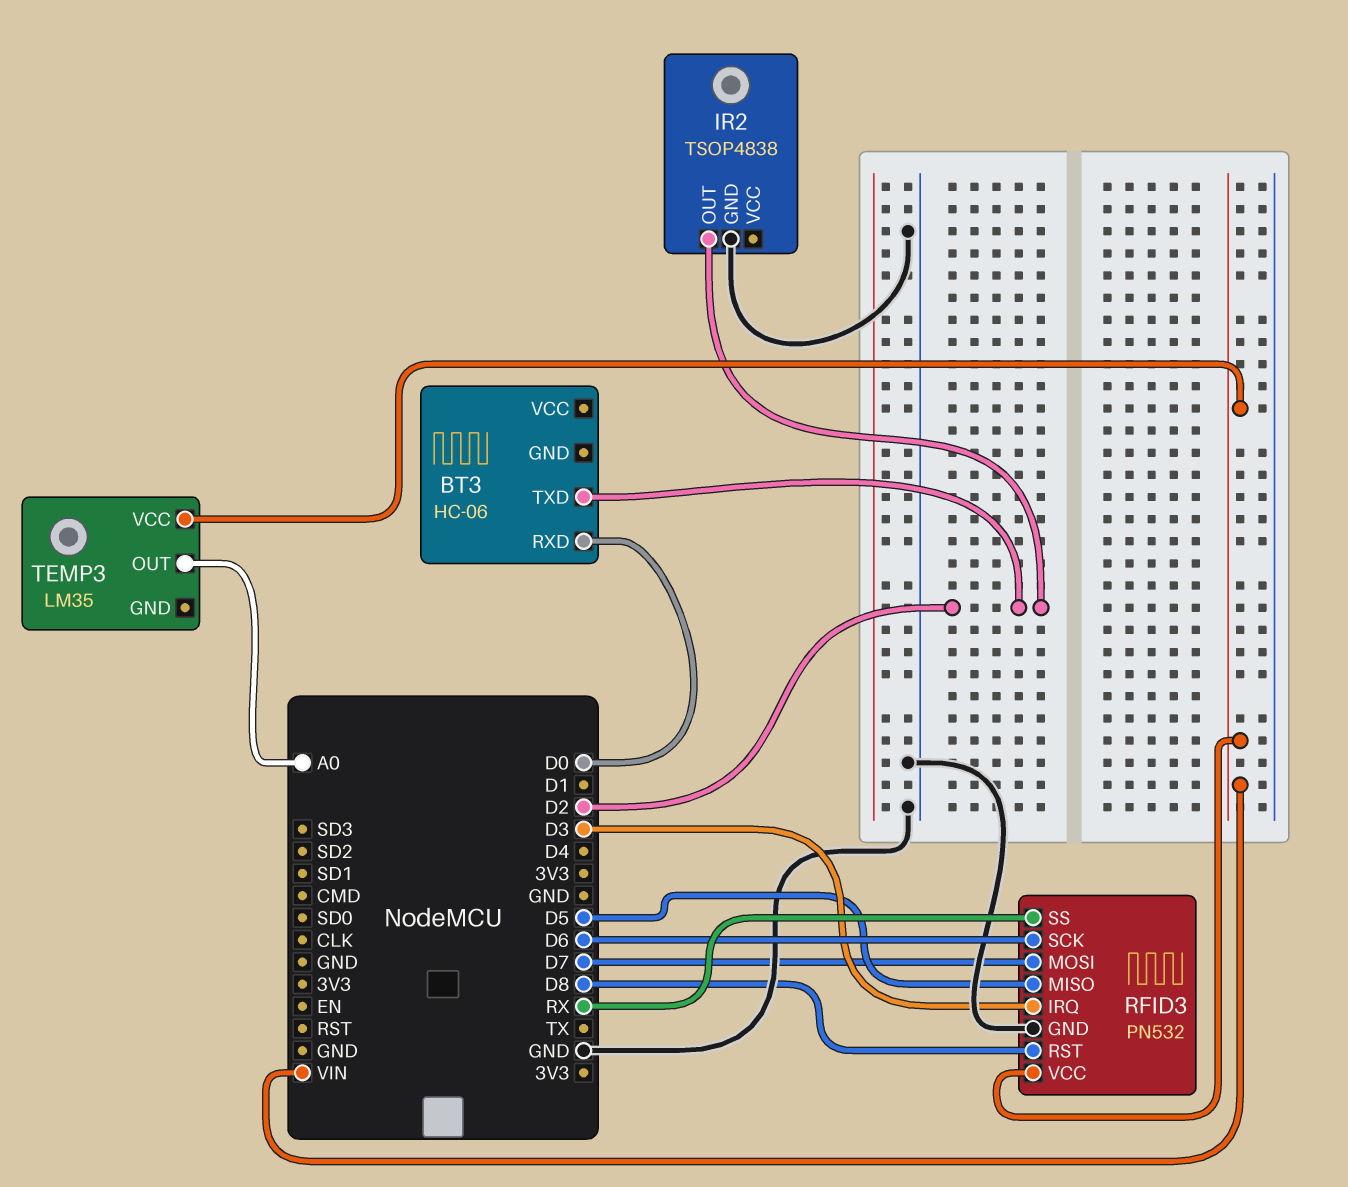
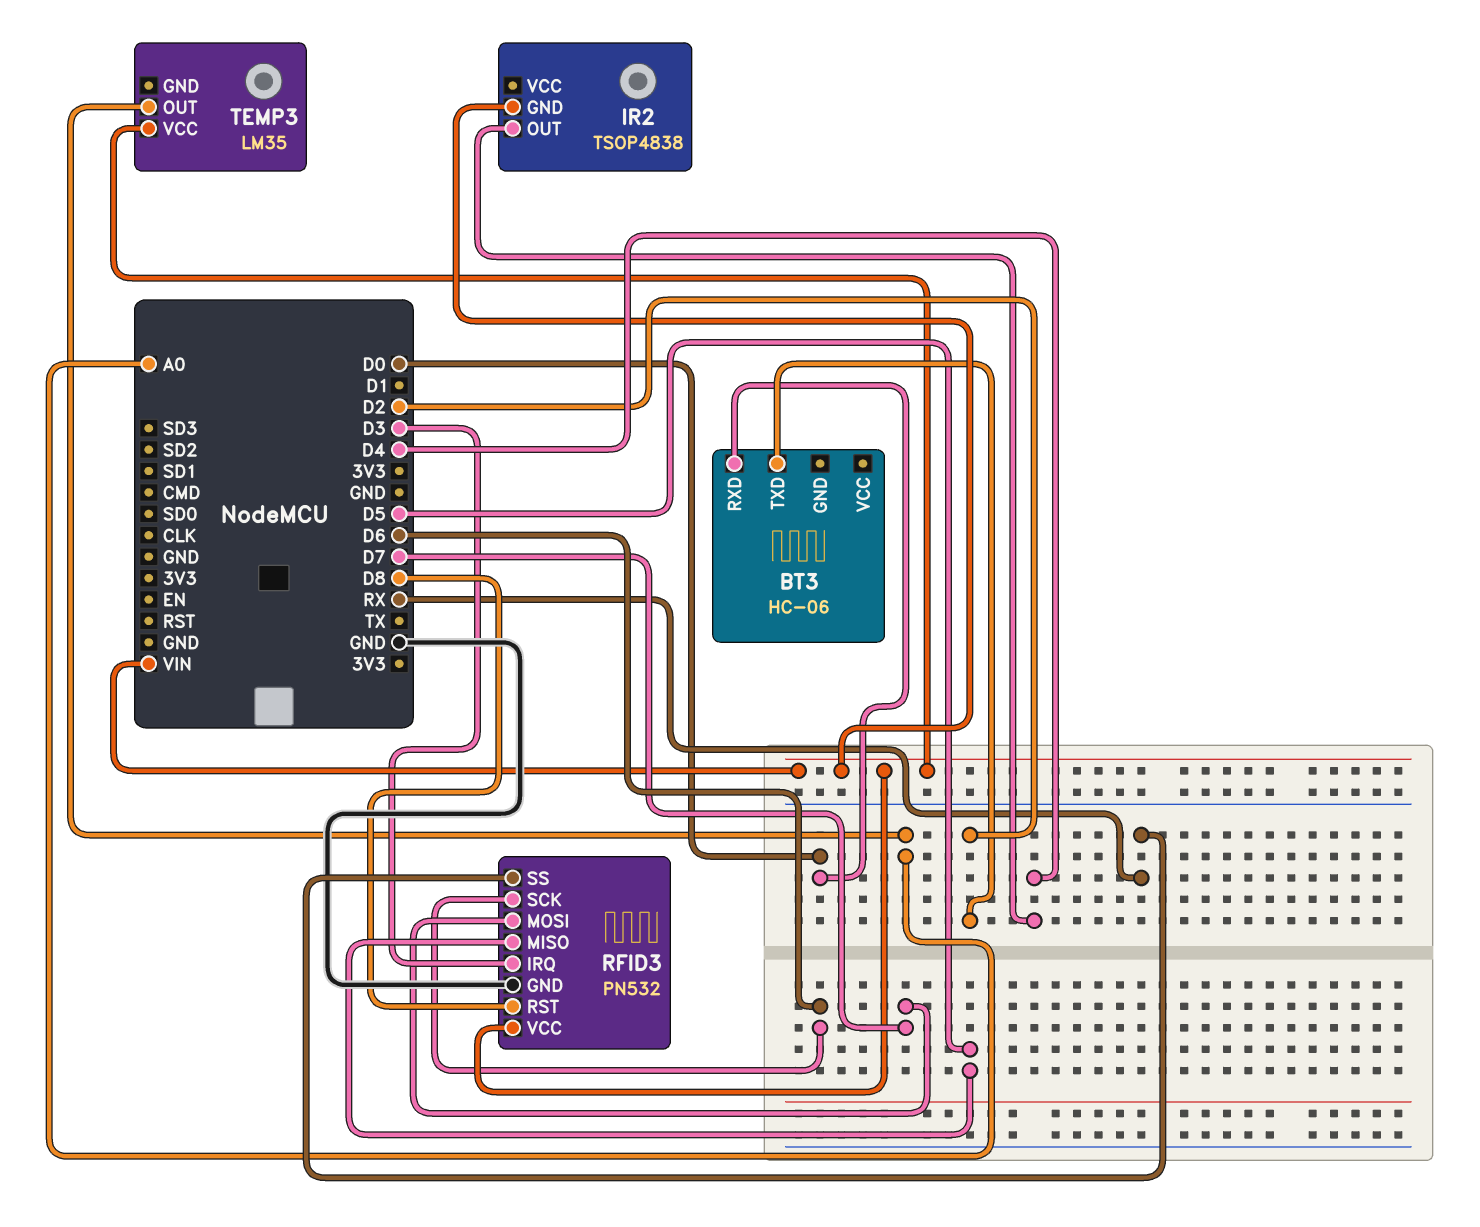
IR2 pin GND: GND -> VIN
IR2 pin OUT: D2 -> D4

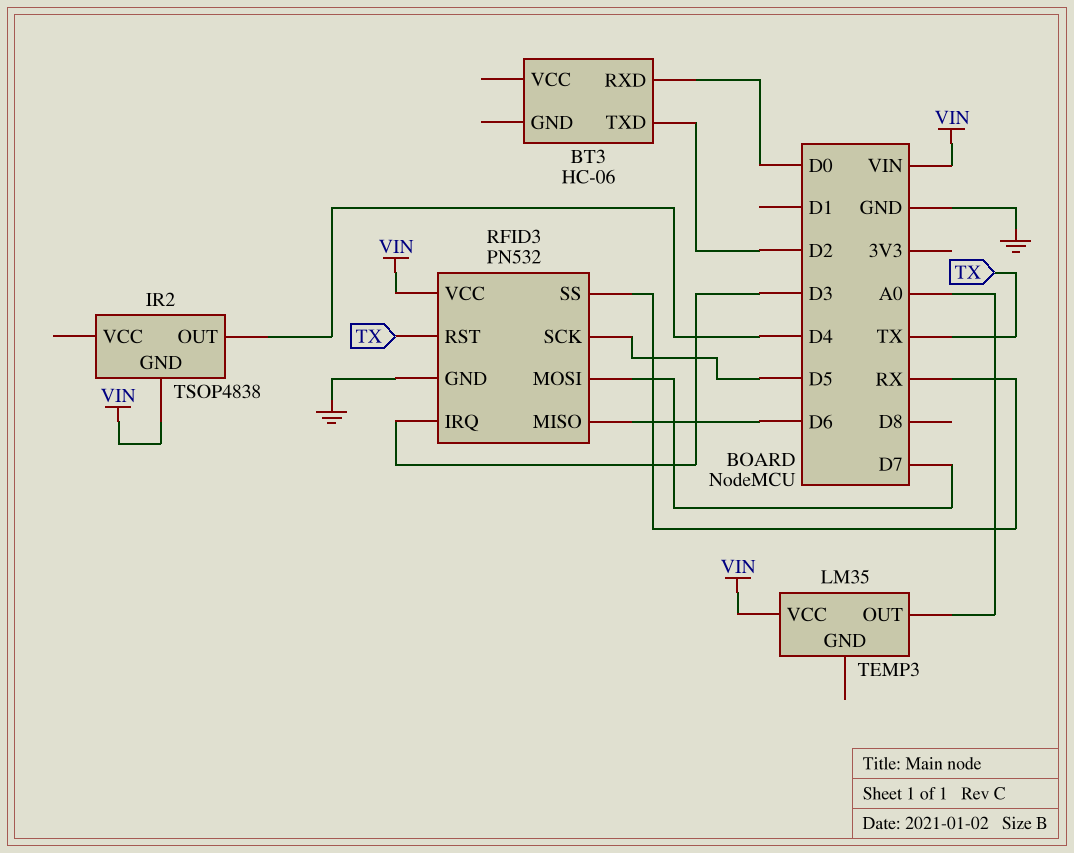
RFID3 pin MISO: D5 -> D6
RFID3 pin RST: D8 -> TX
RFID3 pin SCK: D6 -> D5

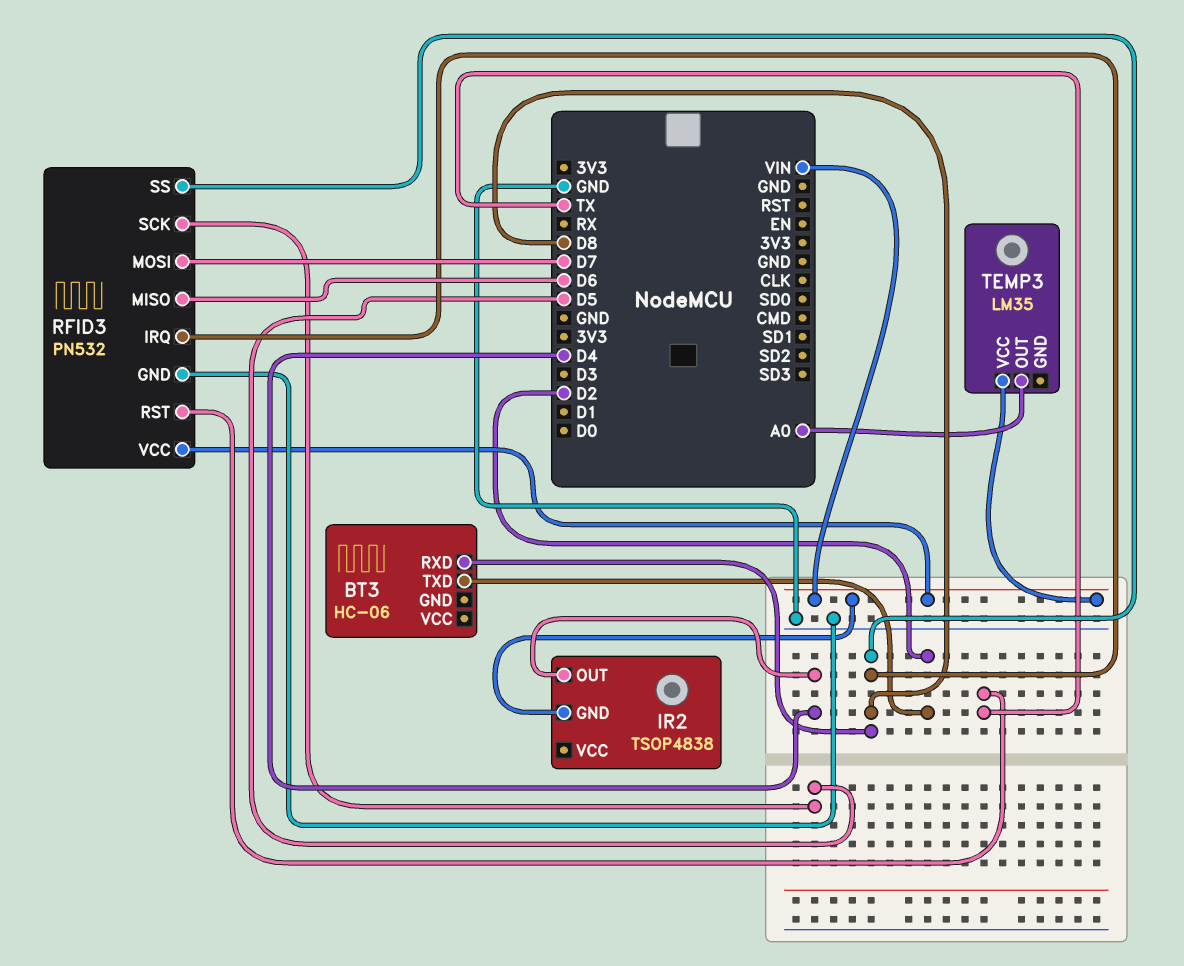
BT3 pin RXD: D0 -> D8
RFID3 pin IRQ: D3 -> D8
RFID3 pin SS: RX -> D8

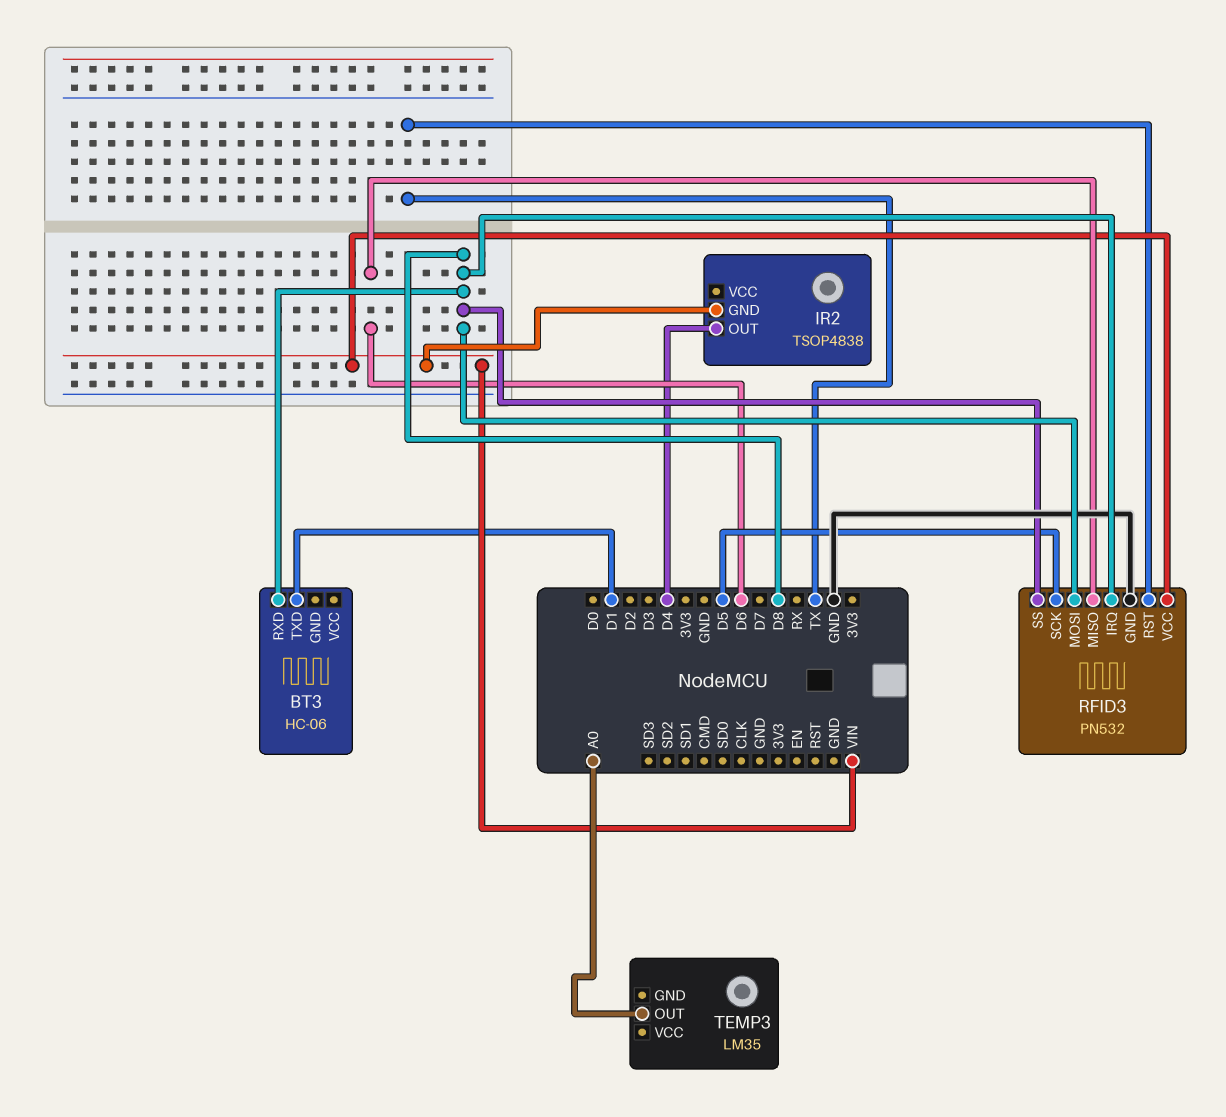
BT3 pin TXD: D2 -> D1
RFID3 pin MOSI: D7 -> D8
TEMP3 pin VCC: VIN -> none

